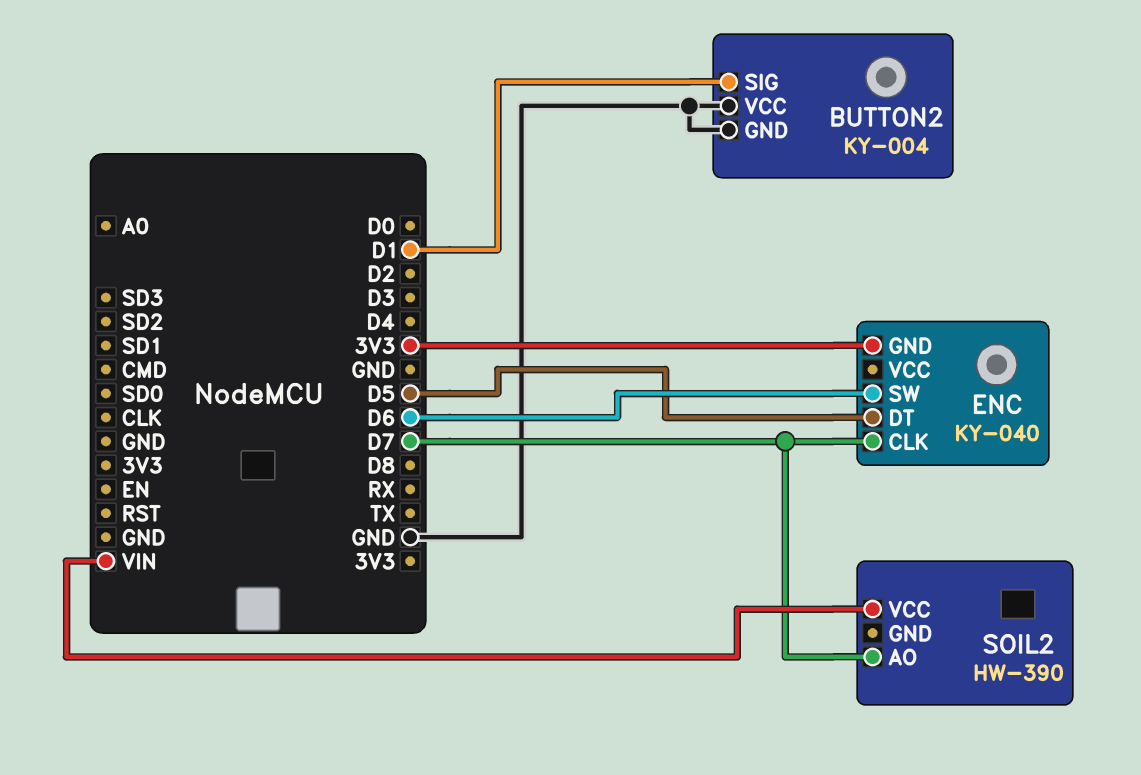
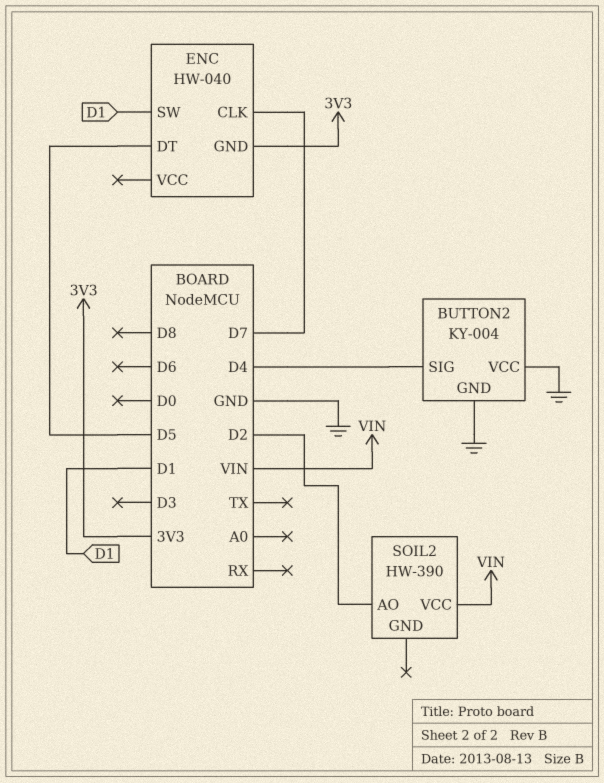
BUTTON2 pin SIG: D1 -> D4
ENC: KY-040 -> HW-040
ENC pin SW: D6 -> D1
SOIL2 pin AO: D7 -> D2

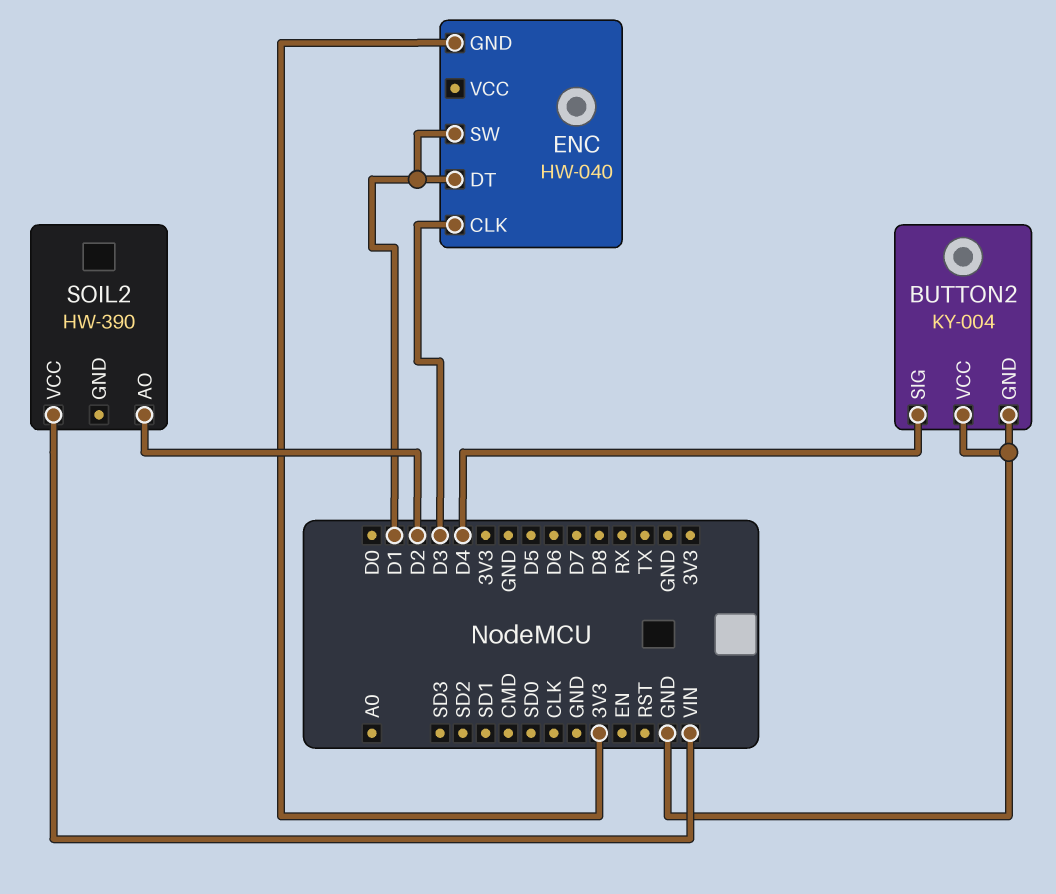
ENC pin CLK: D7 -> D3
ENC pin DT: D5 -> D1

